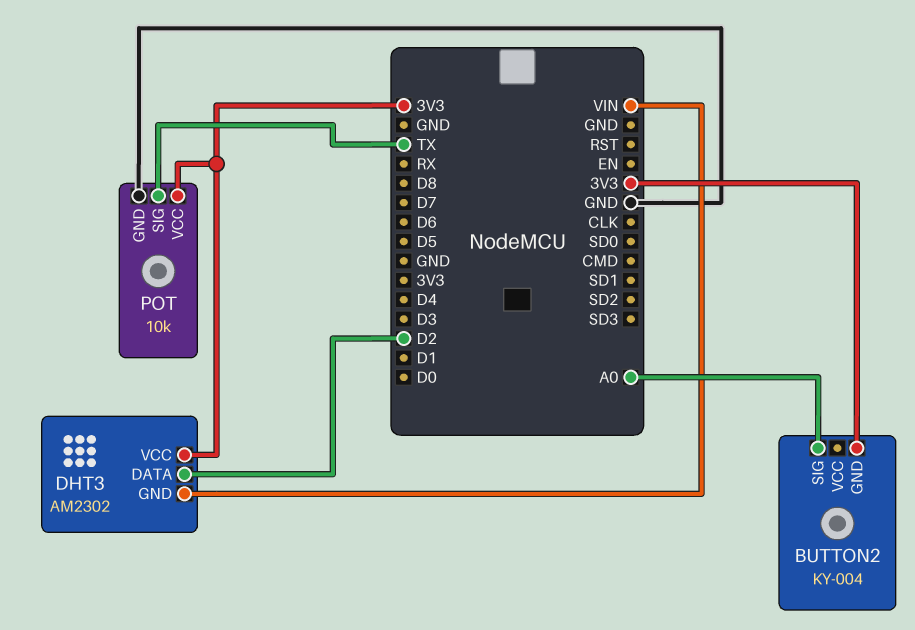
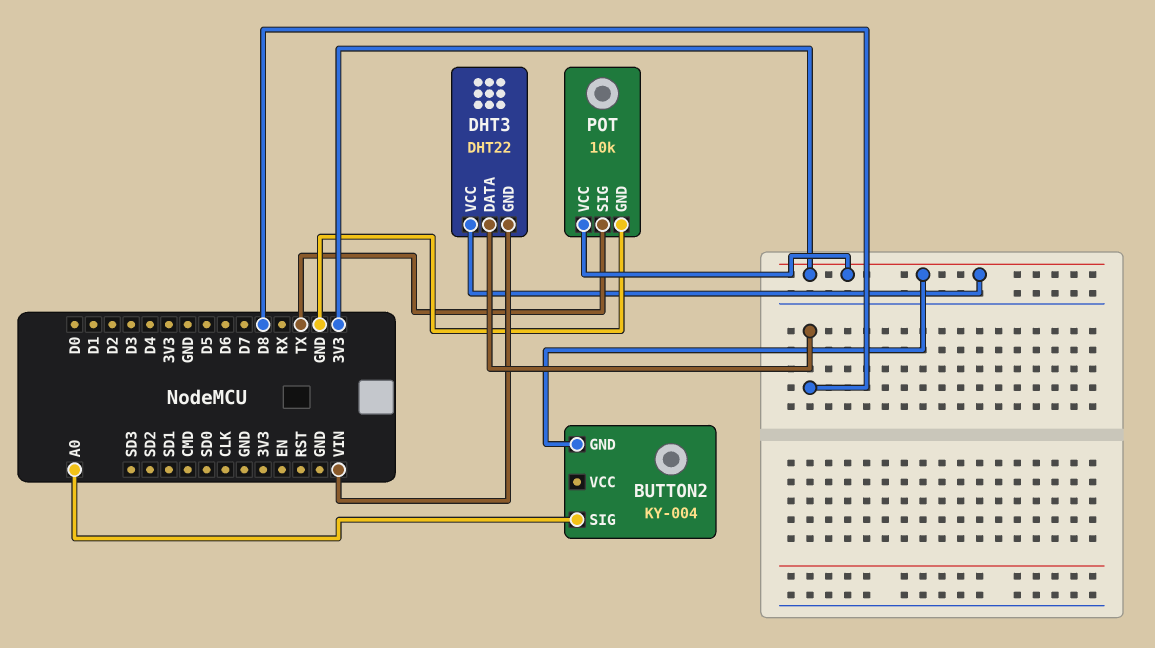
DHT3: AM2302 -> DHT22
DHT3 pin DATA: D2 -> D8

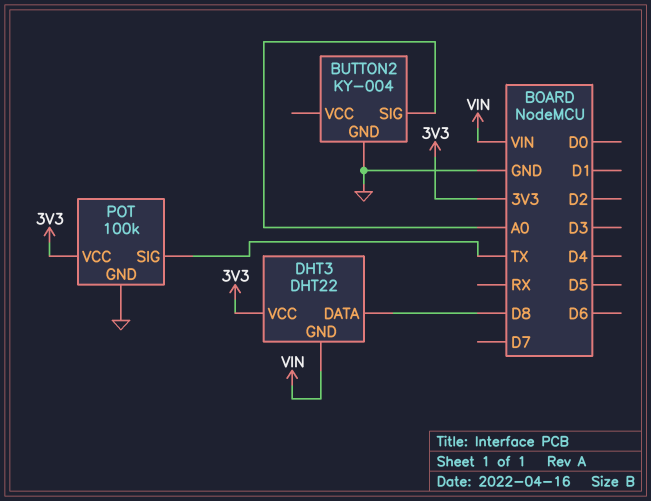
BUTTON2 pin GND: 3V3 -> GND
POT: 10k -> 100k

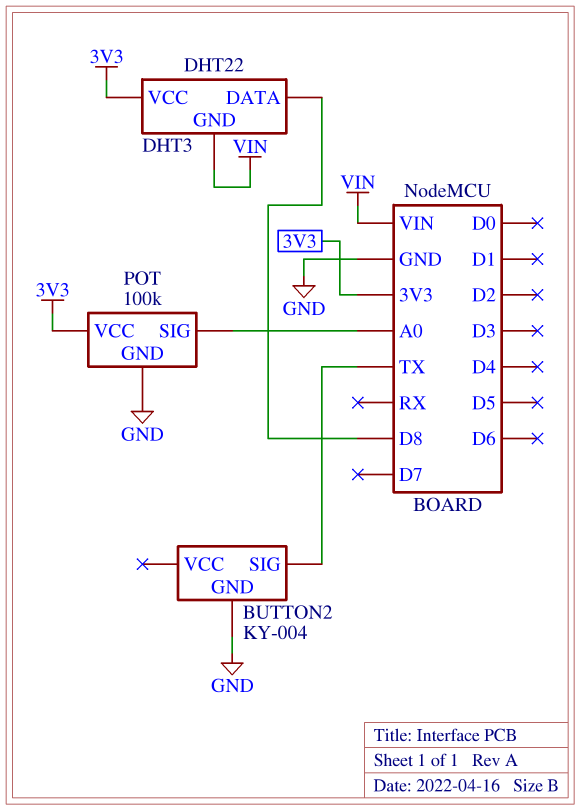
BUTTON2 pin SIG: A0 -> TX
POT pin SIG: TX -> A0

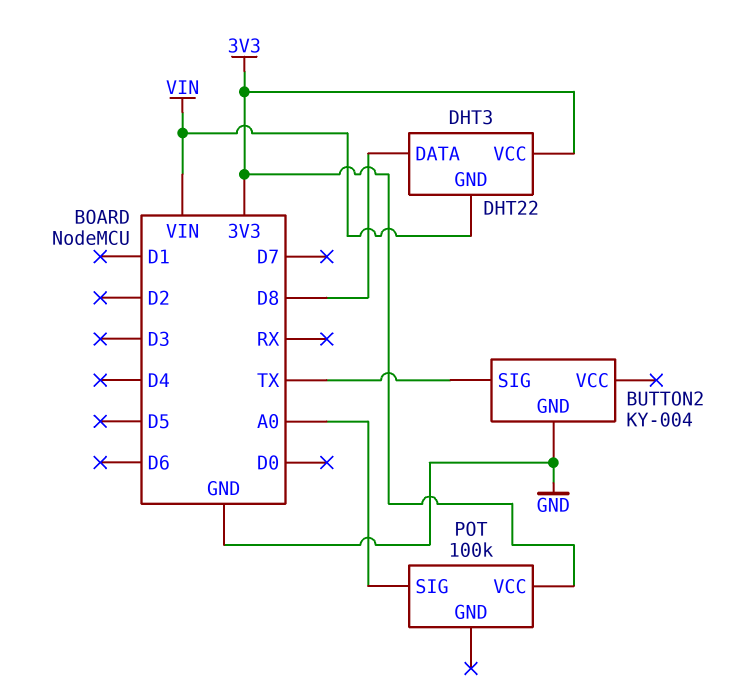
POT pin GND: GND -> none

